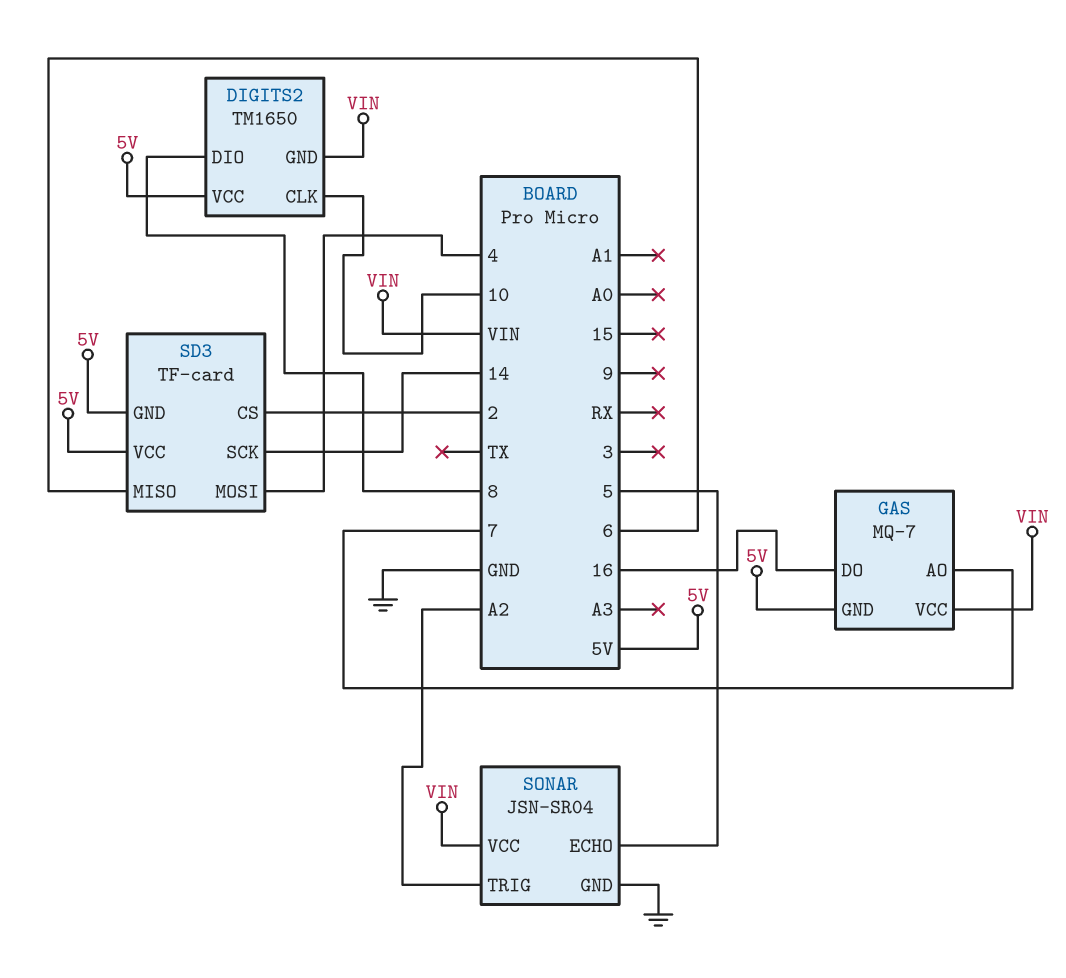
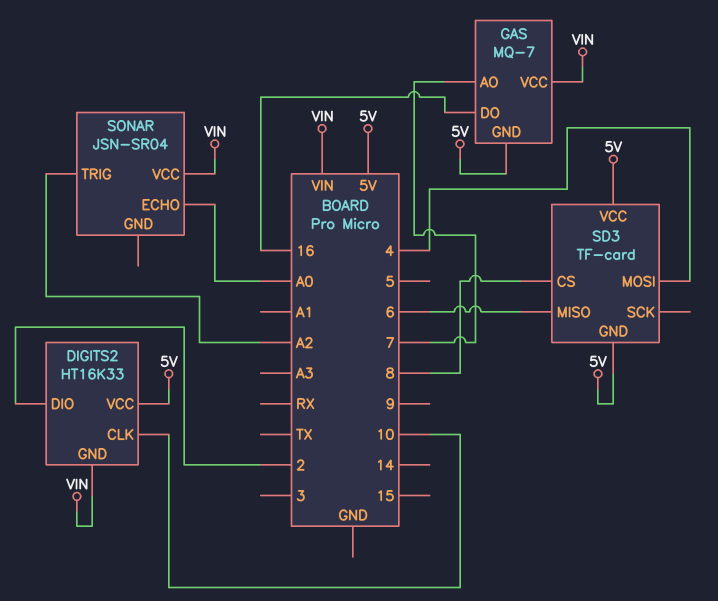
DIGITS2: TM1650 -> HT16K33
DIGITS2 pin DIO: 8 -> 2
SD3 pin CS: 2 -> 8
SD3 pin SCK: 14 -> none
SONAR pin ECHO: 5 -> A0
SONAR pin GND: GND -> none

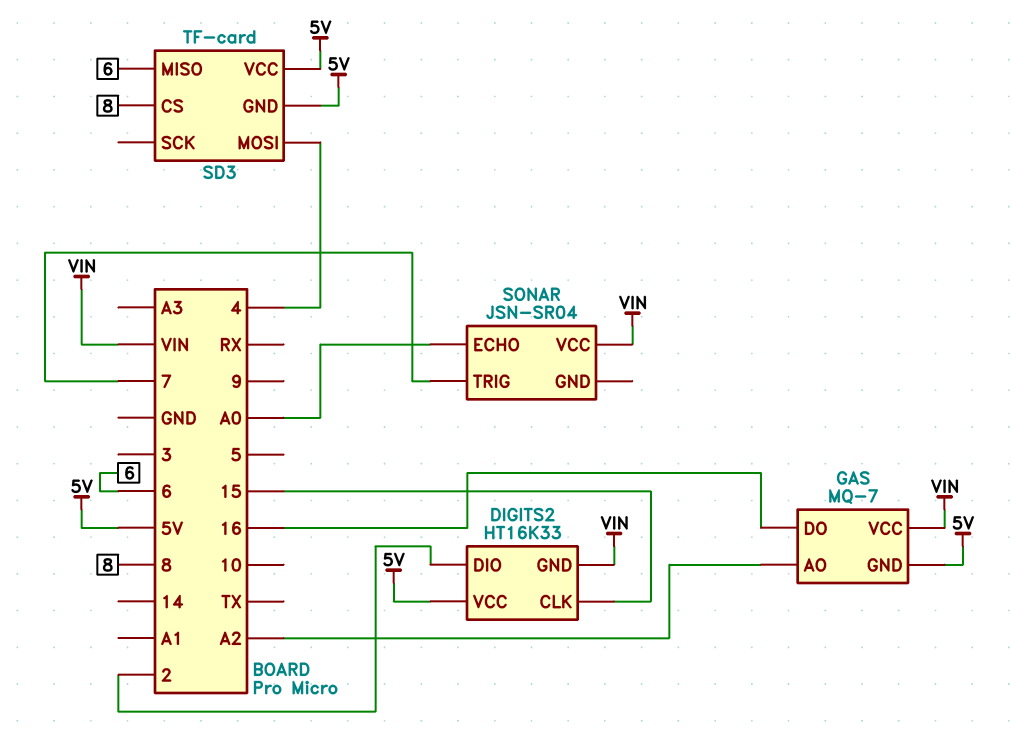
DIGITS2 pin CLK: 10 -> 15
GAS pin AO: 7 -> A2
SONAR pin TRIG: A2 -> 7

